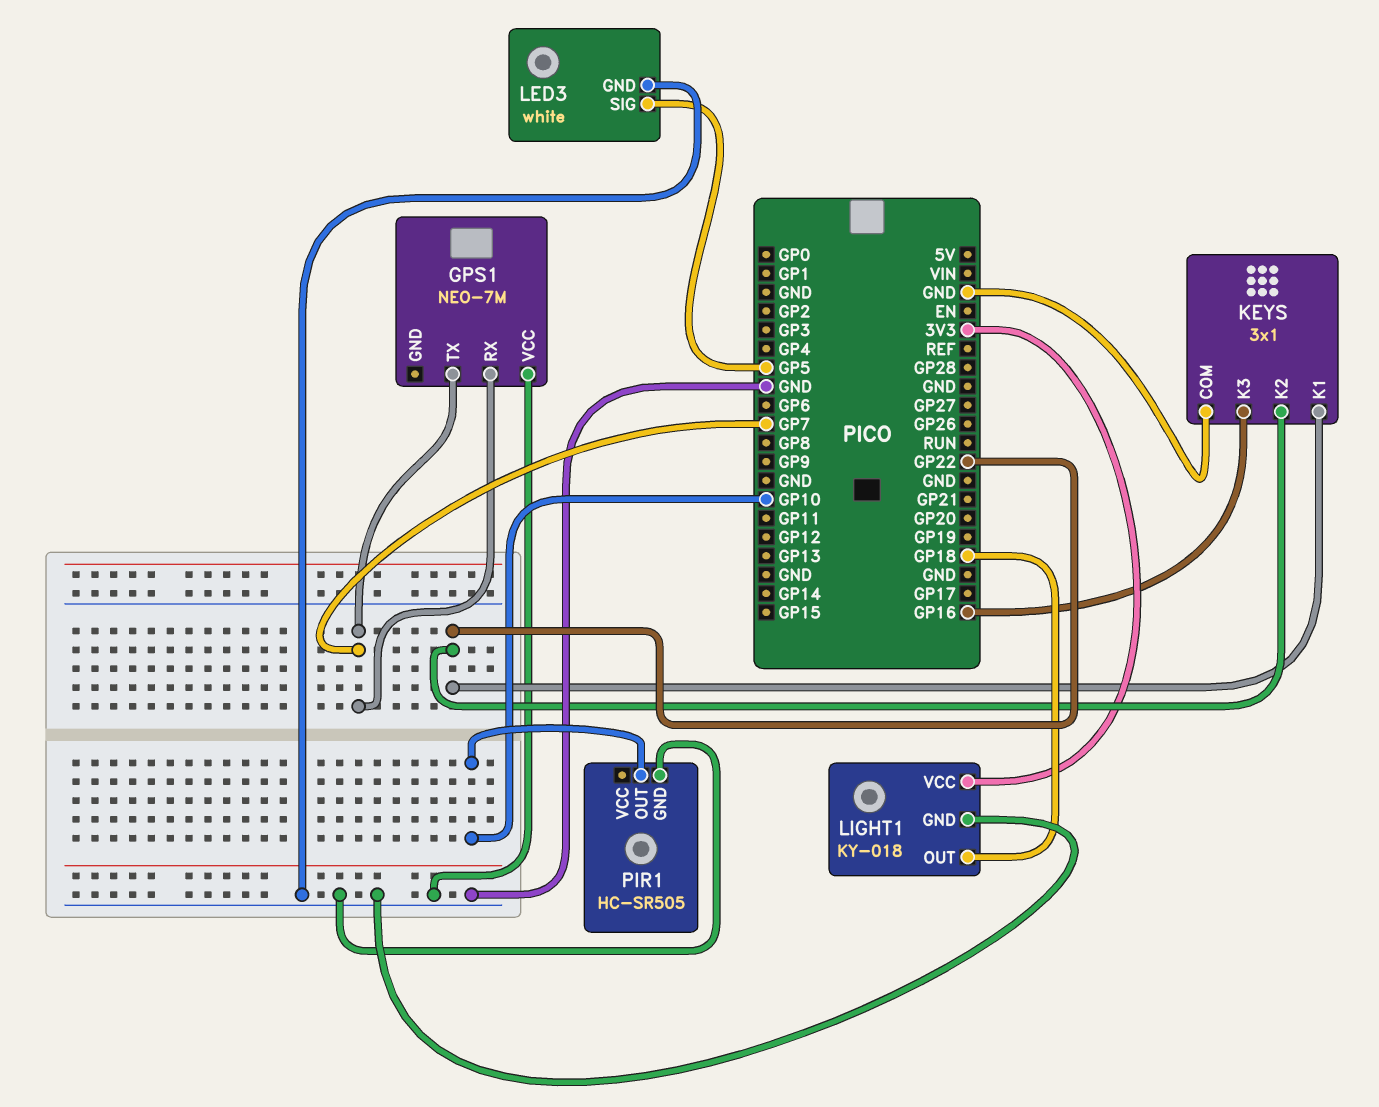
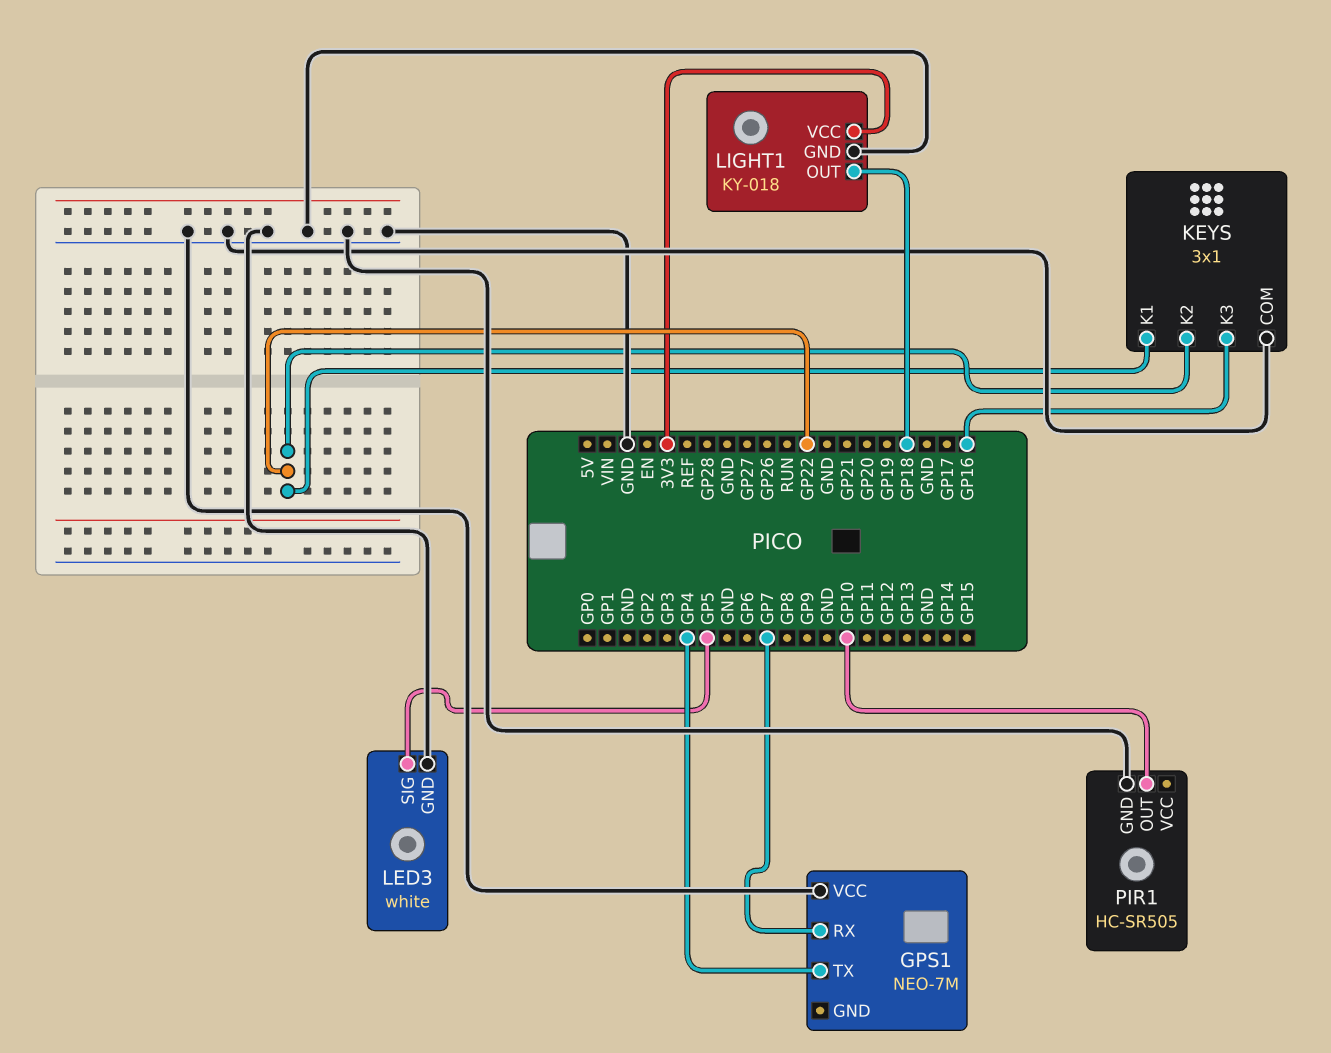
GPS1 pin TX: GP7 -> GP4

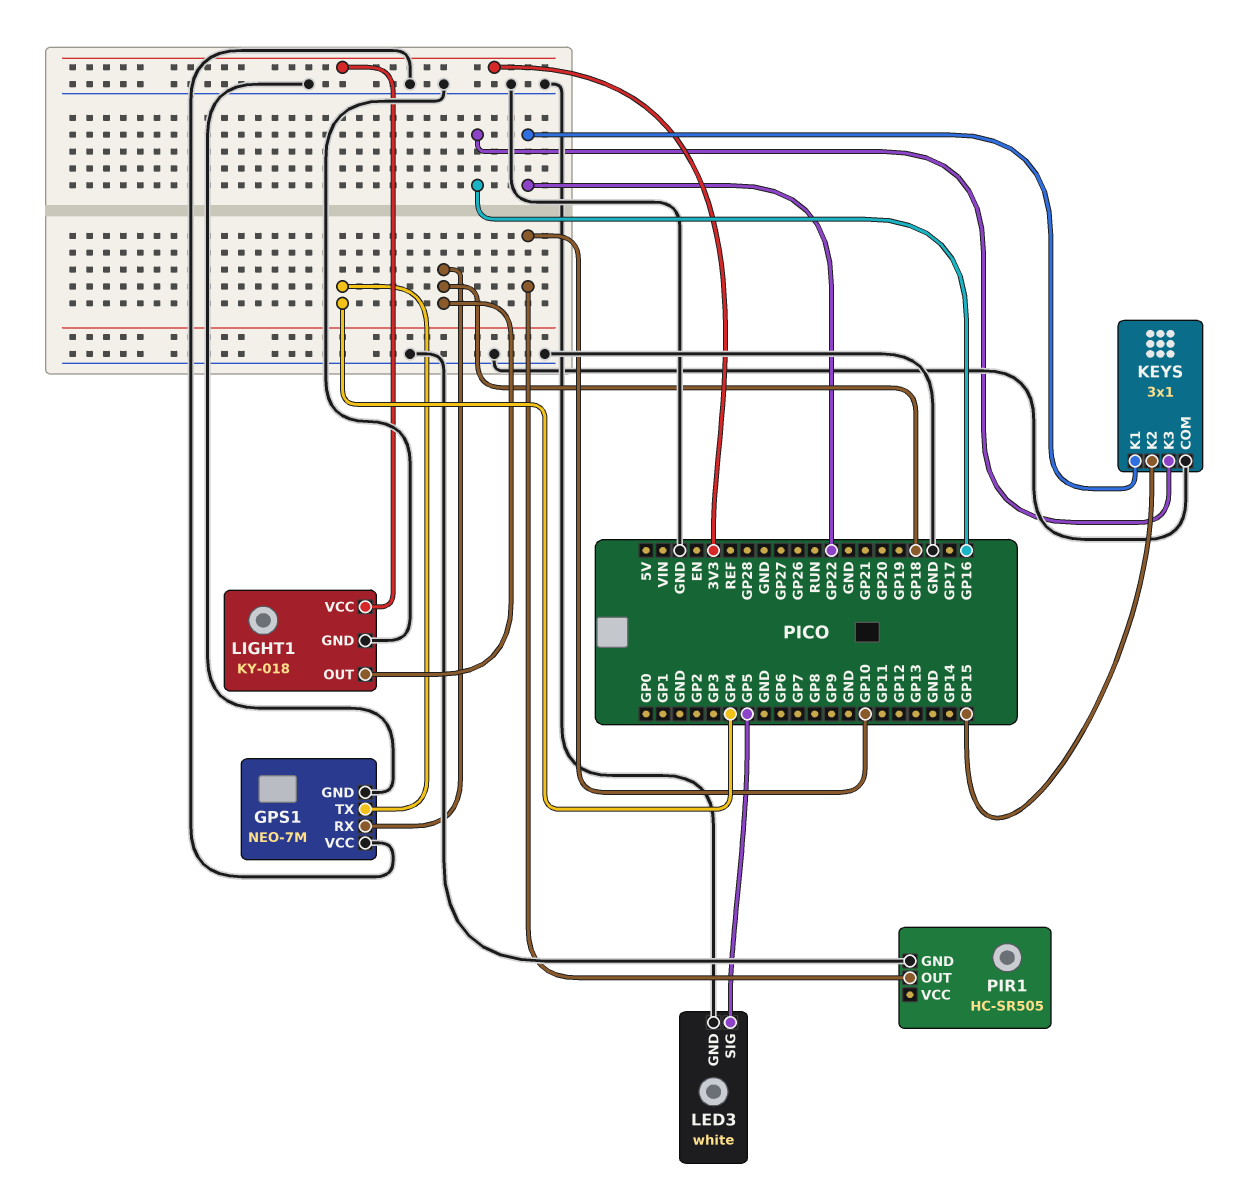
GPS1 pin GND: none -> GND
GPS1 pin RX: GP7 -> GP18
KEYS pin K2: GP22 -> GP15

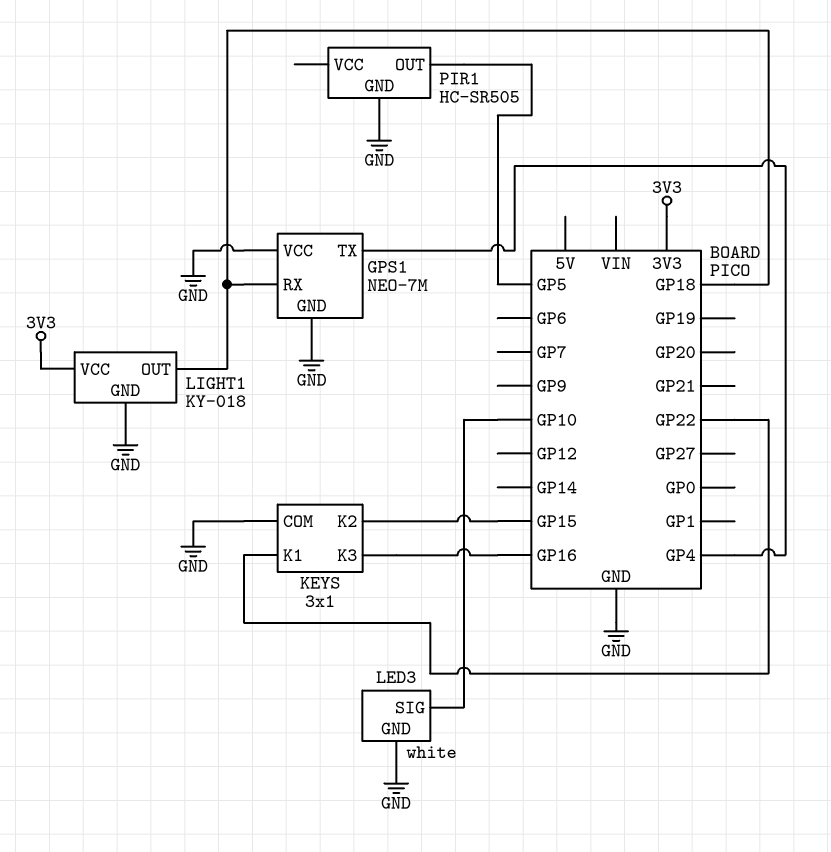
LED3 pin SIG: GP5 -> GP10
PIR1 pin OUT: GP10 -> GP5

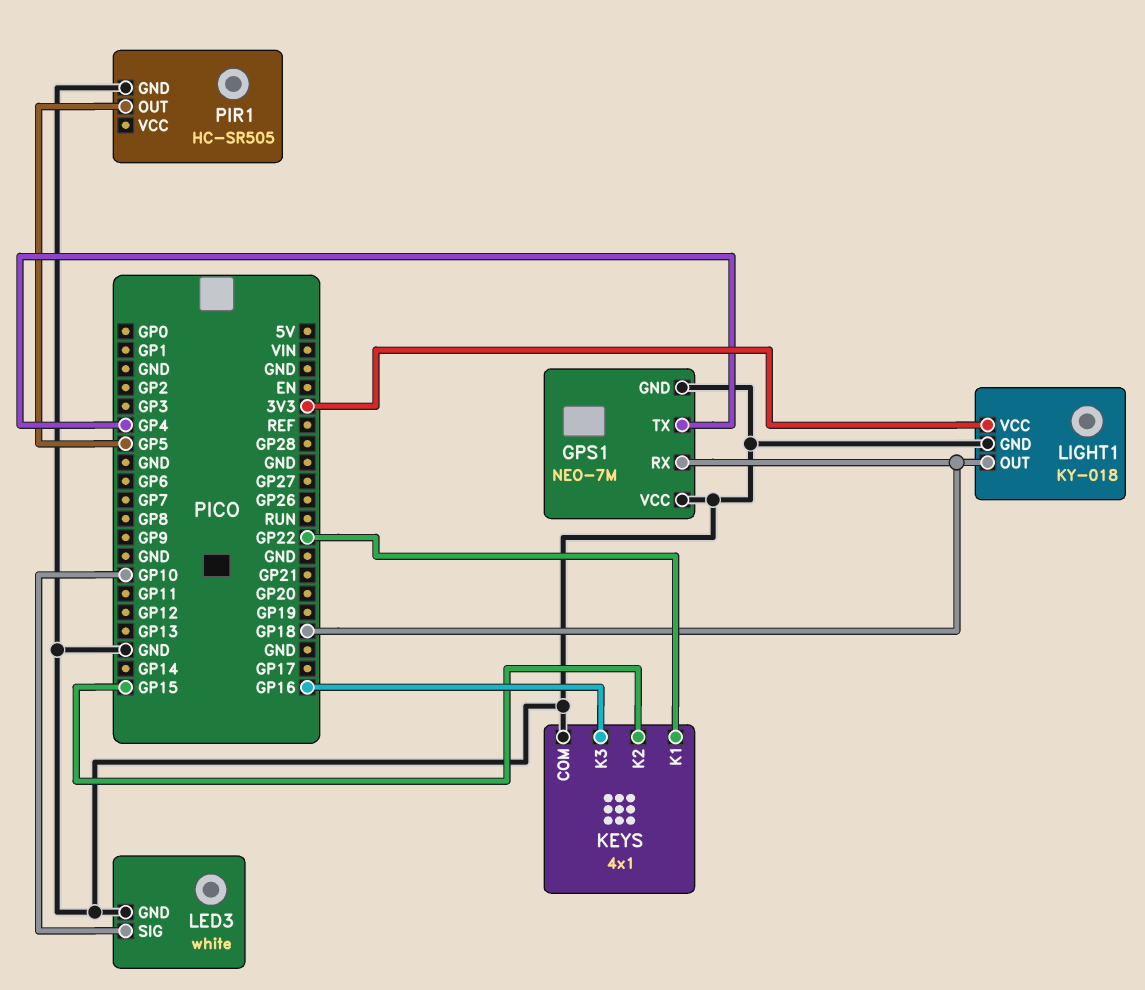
KEYS: 3x1 -> 4x1

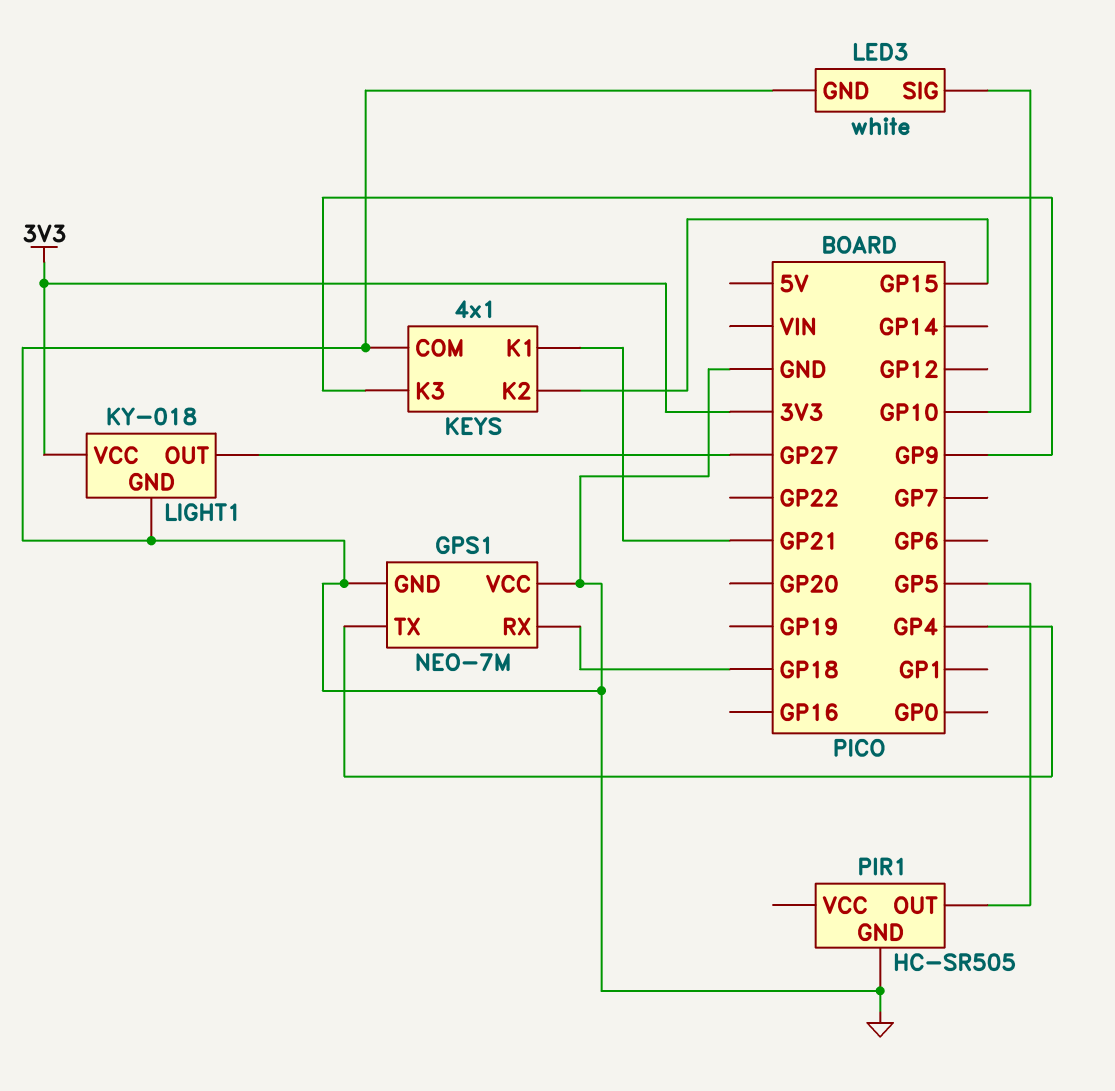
KEYS pin K1: GP22 -> GP21
KEYS pin K3: GP16 -> GP9
LIGHT1 pin OUT: GP18 -> GP27

